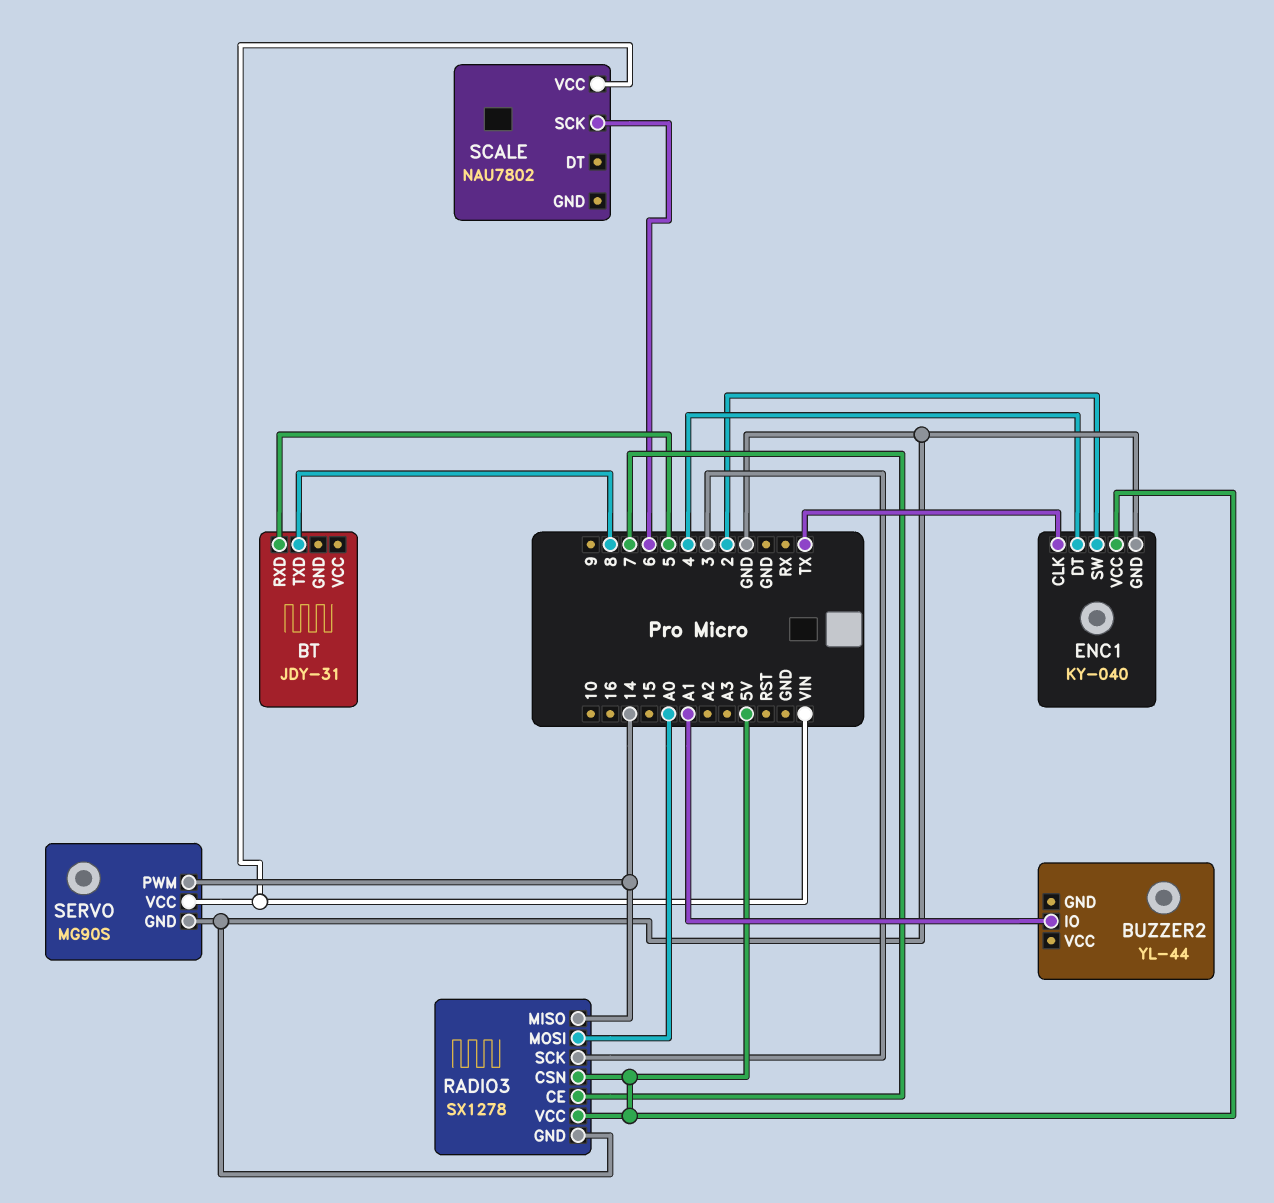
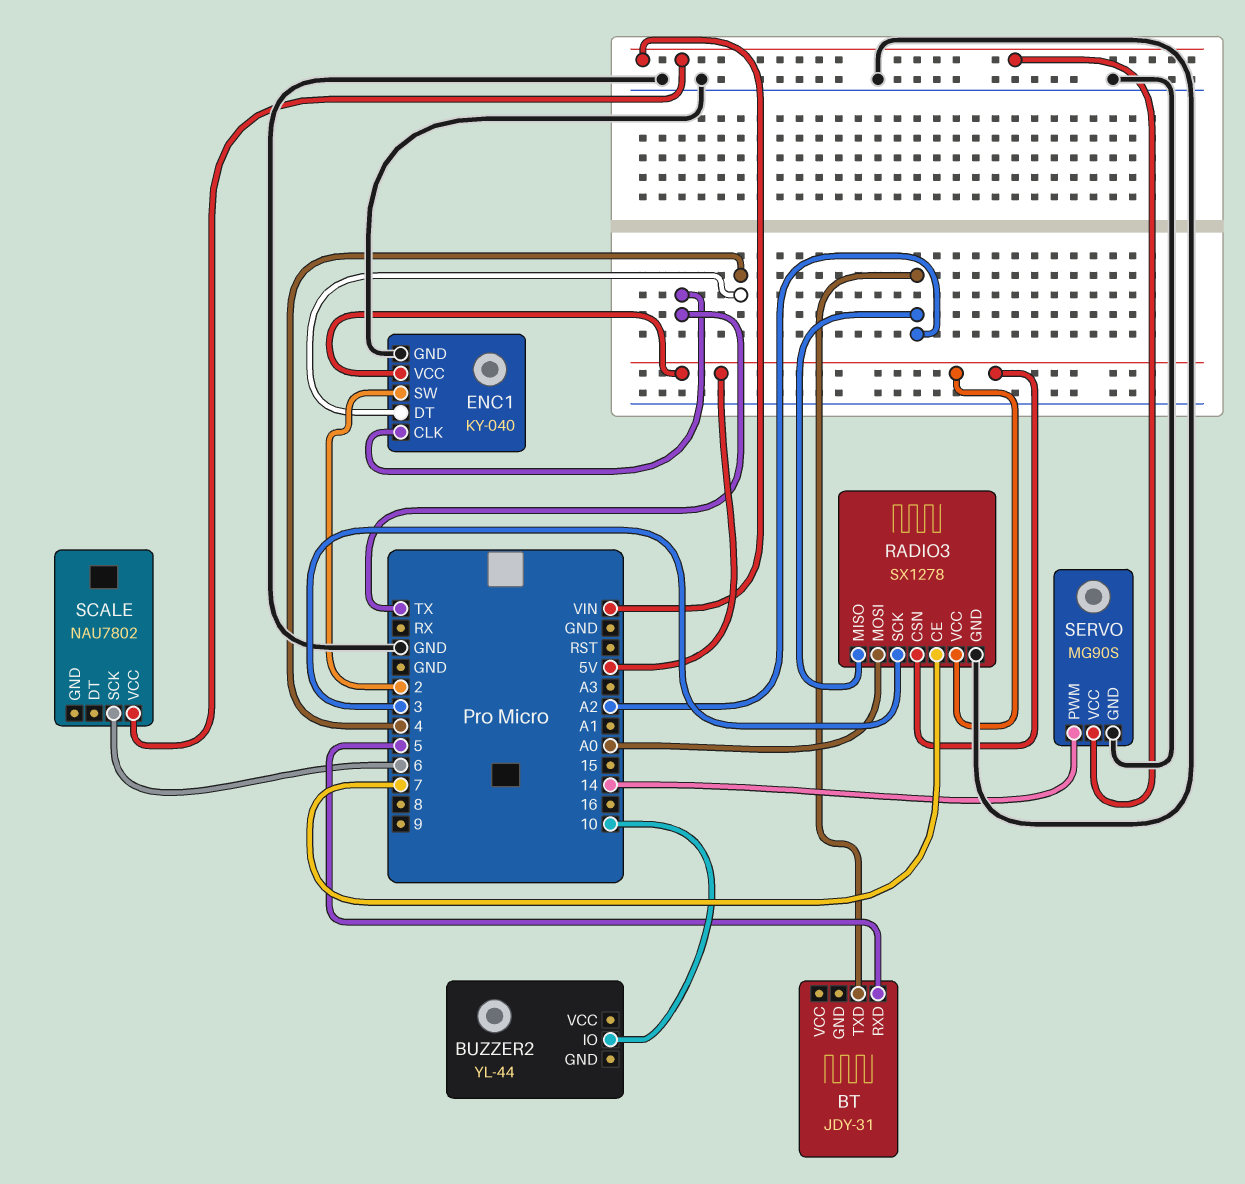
BT pin TXD: 8 -> A2
BUZZER2 pin IO: A1 -> 10
RADIO3 pin MISO: 14 -> A2

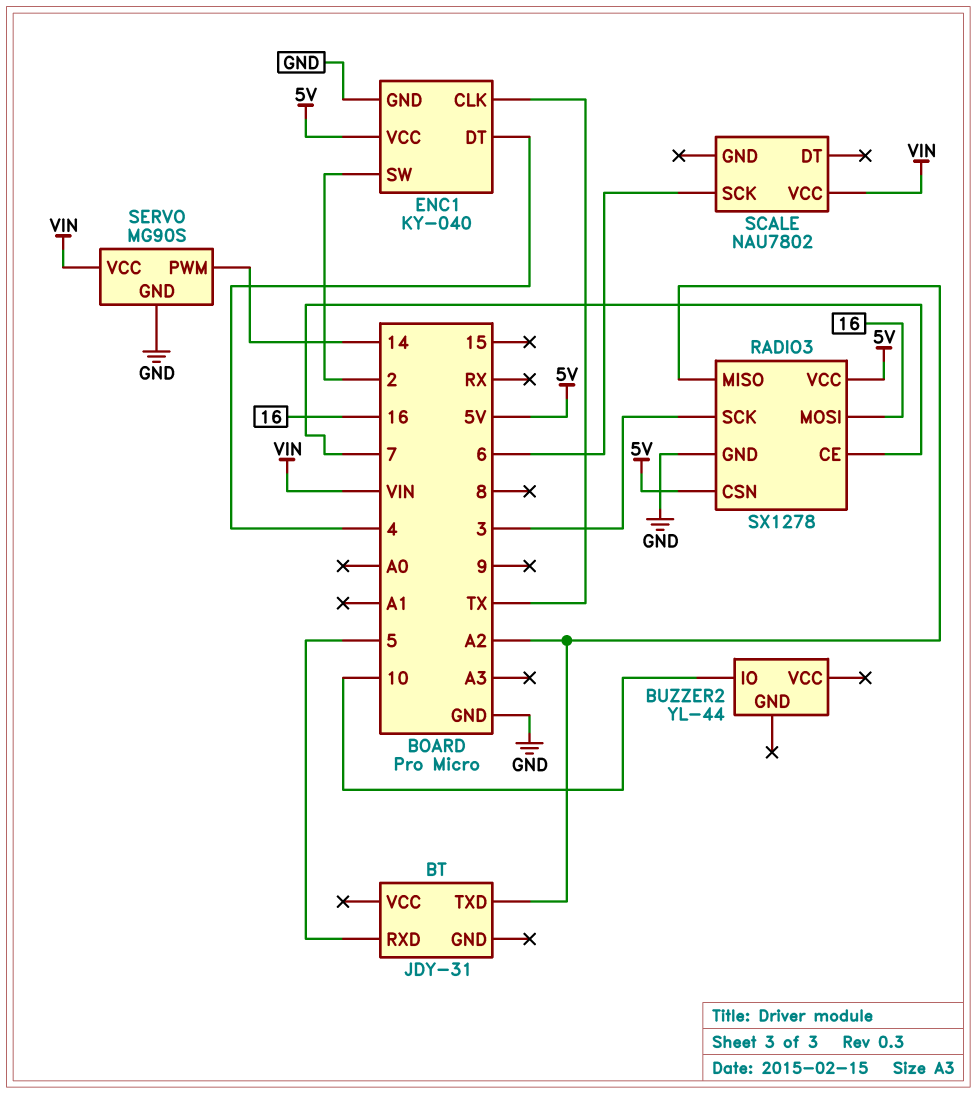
RADIO3 pin MOSI: A0 -> 16

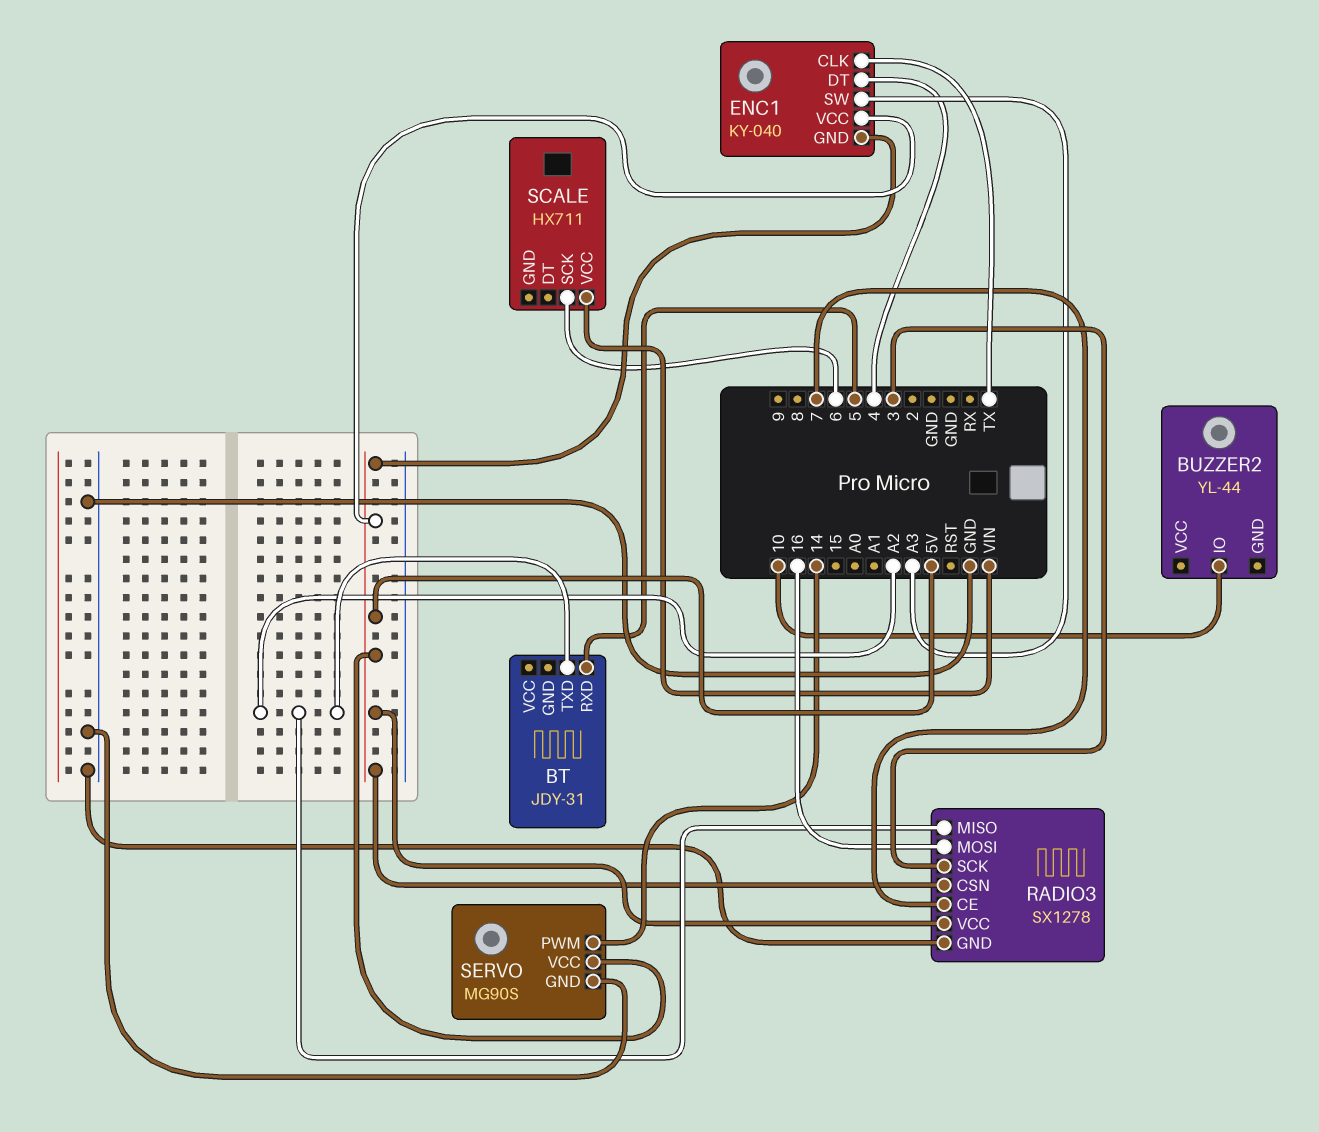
ENC1 pin GND: GND -> 5V
ENC1 pin SW: 2 -> A3
SCALE: NAU7802 -> HX711
SERVO pin VCC: VIN -> 5V

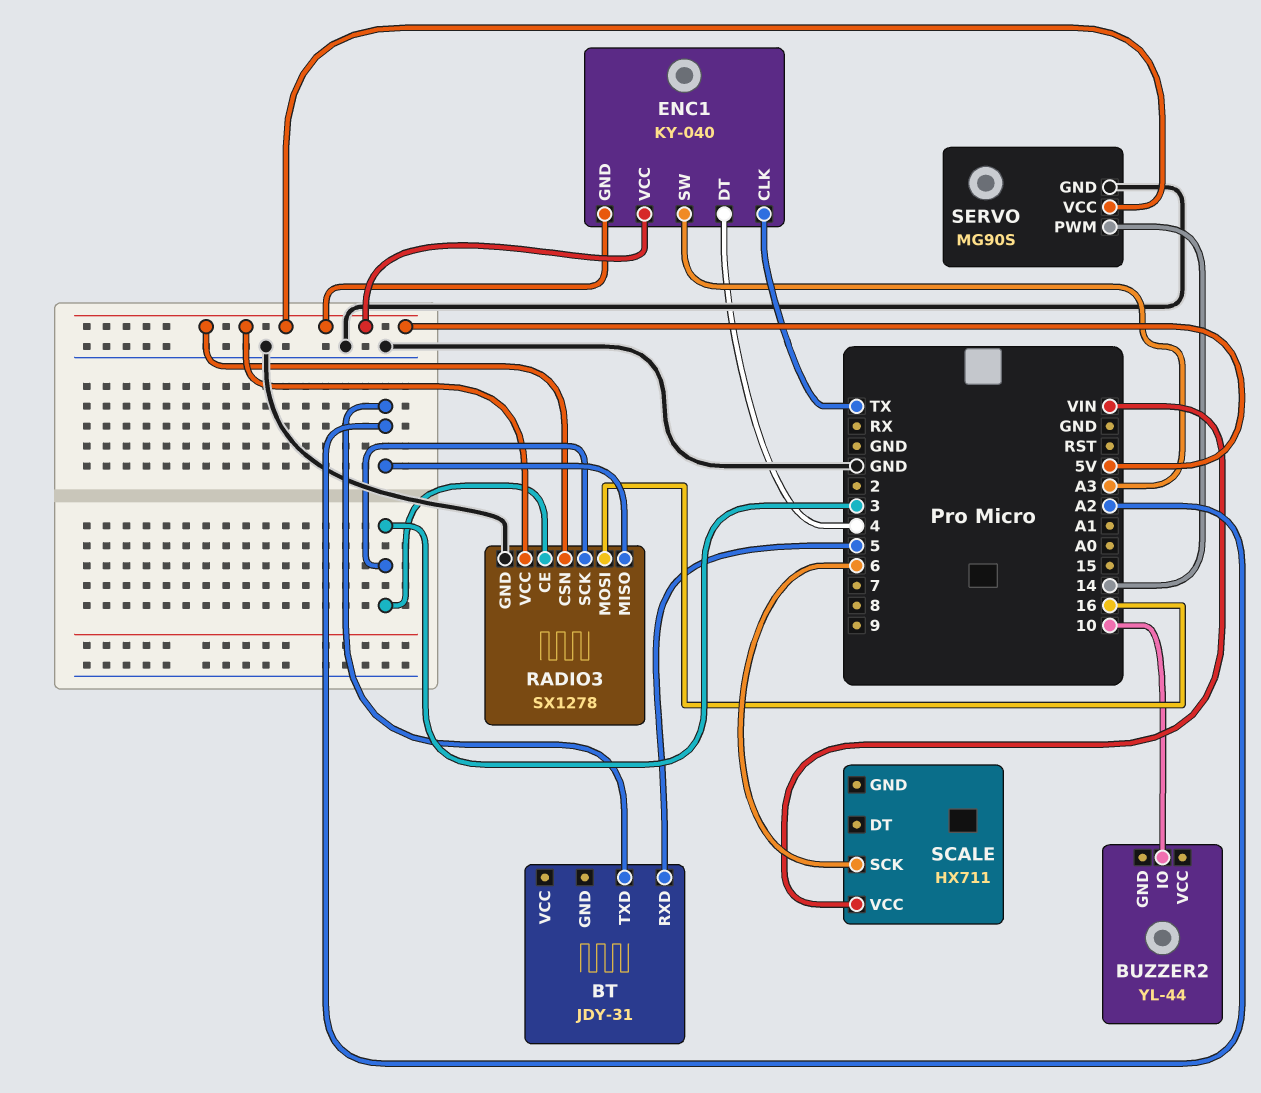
RADIO3 pin CE: 7 -> 3

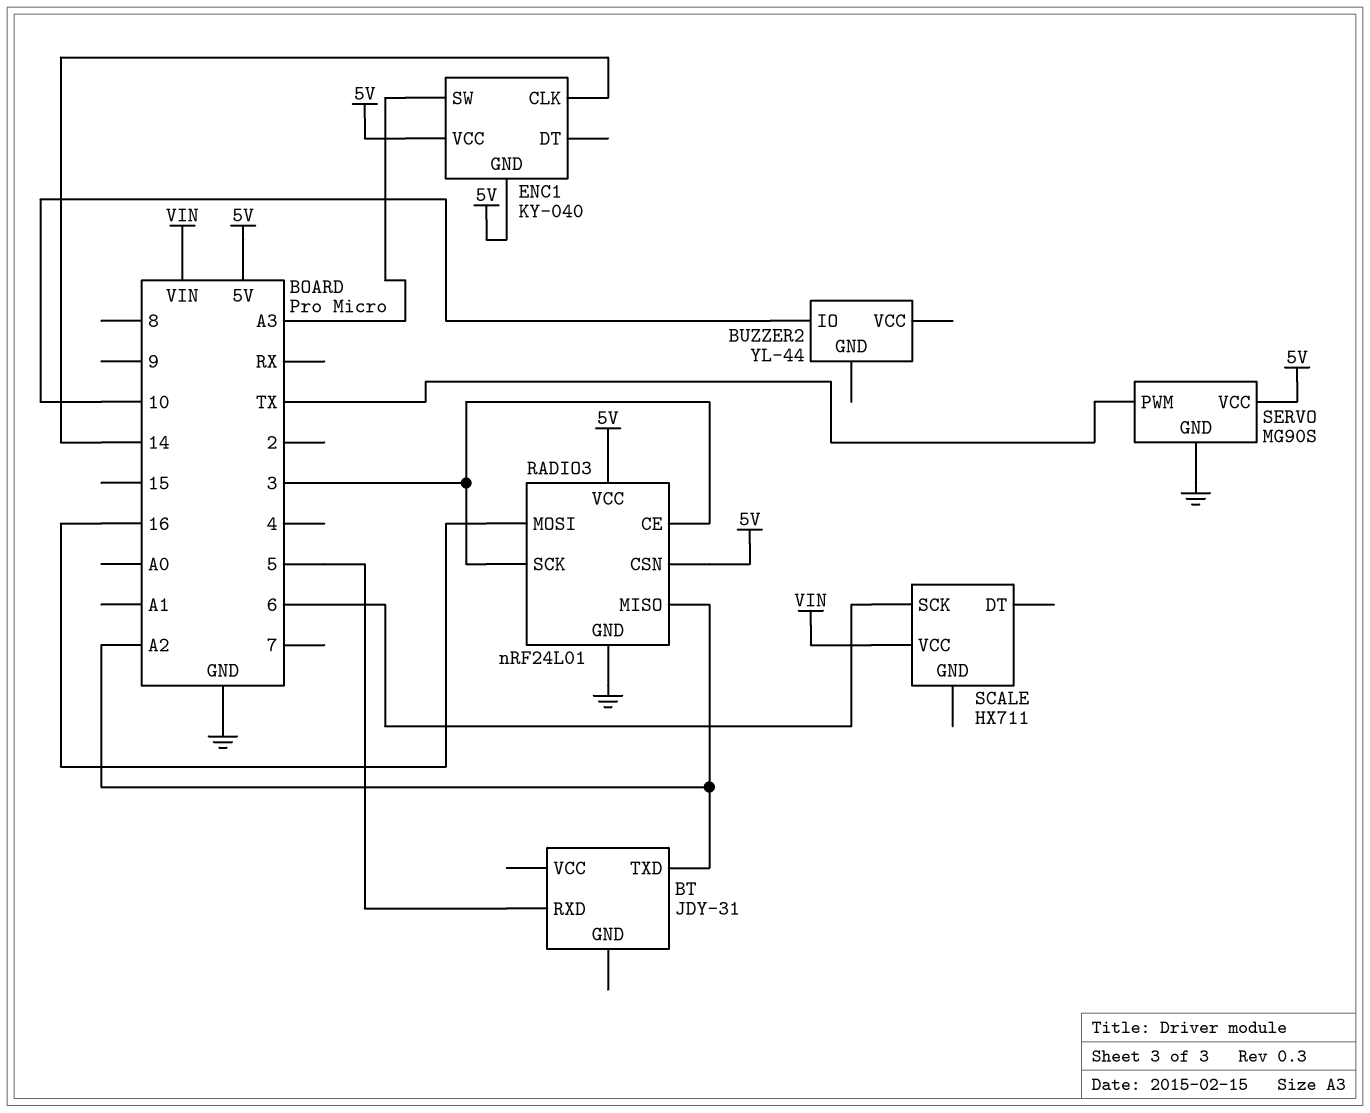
ENC1 pin CLK: TX -> 14
ENC1 pin DT: 4 -> none
RADIO3: SX1278 -> nRF24L01
SERVO pin PWM: 14 -> TX

